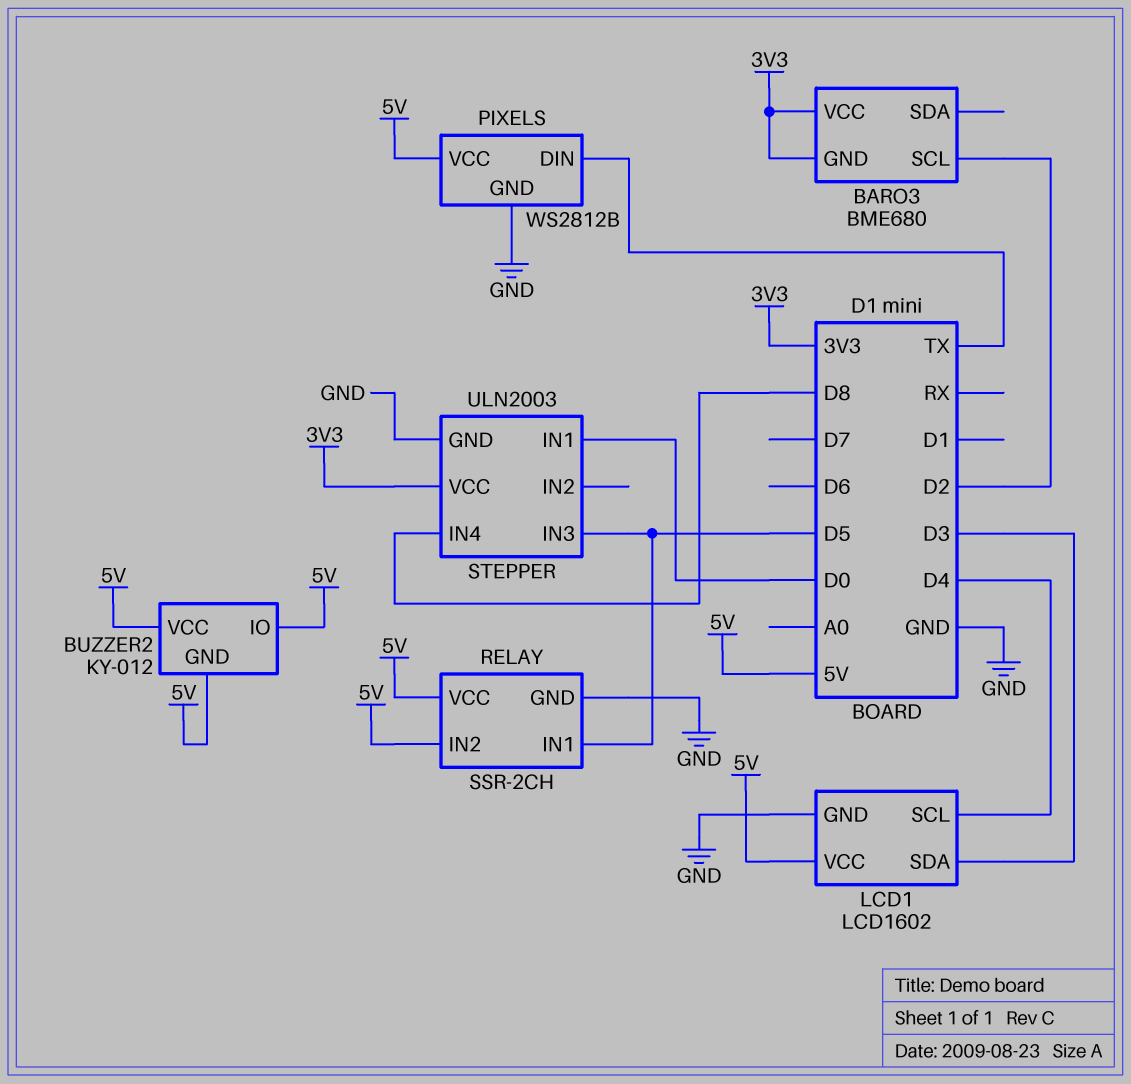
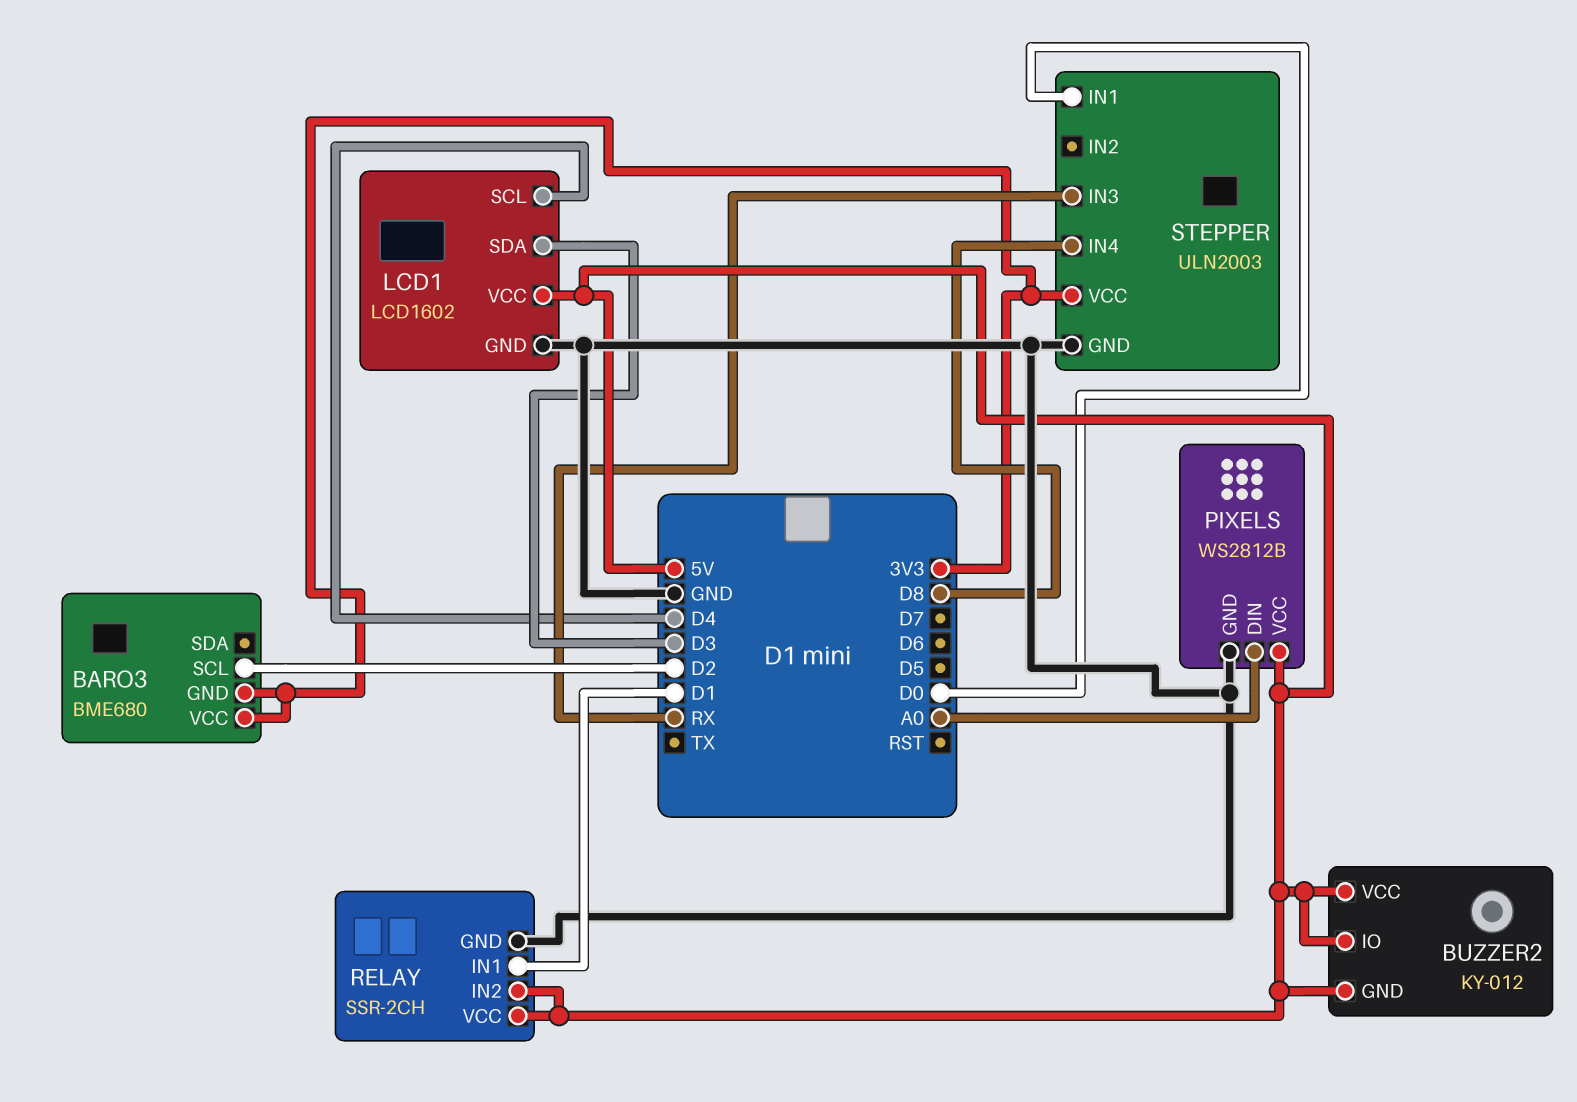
PIXELS pin DIN: TX -> A0
RELAY pin IN1: D5 -> D1
STEPPER pin IN3: D5 -> RX

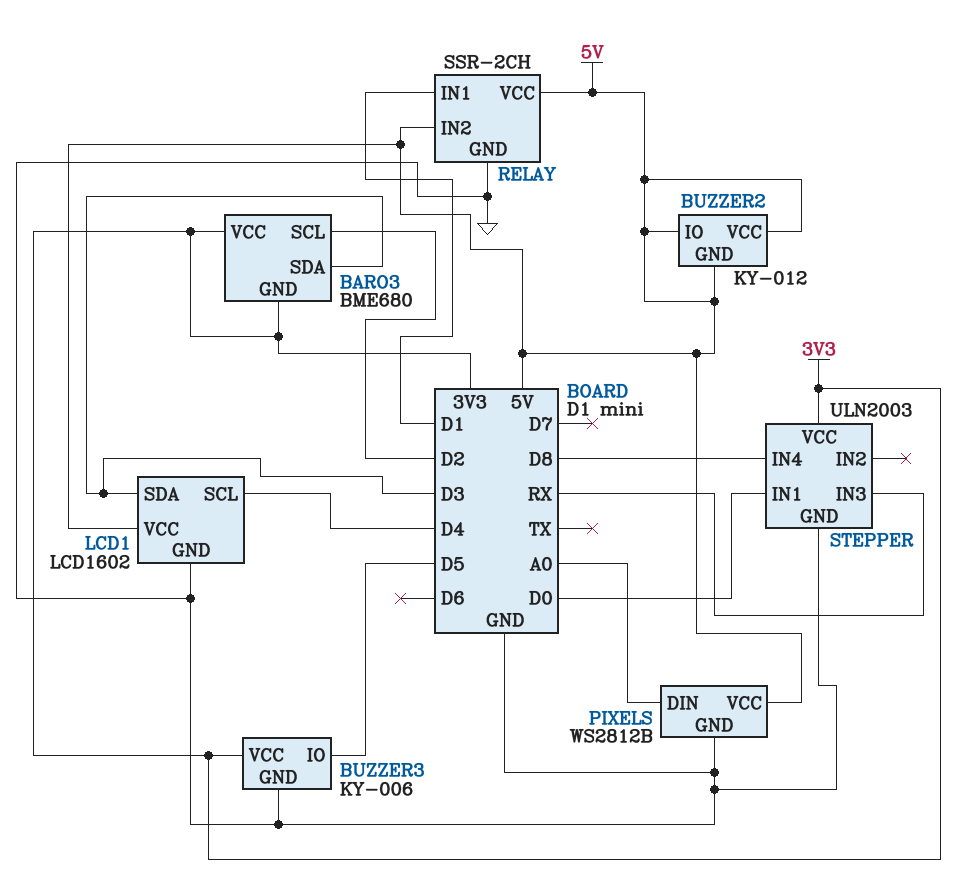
BARO3 pin SDA: none -> D3
BUZZER3: none -> KY-006
BUZZER3 pin GND: none -> GND
BUZZER3 pin IO: none -> D5
BUZZER3 pin VCC: none -> 3V3

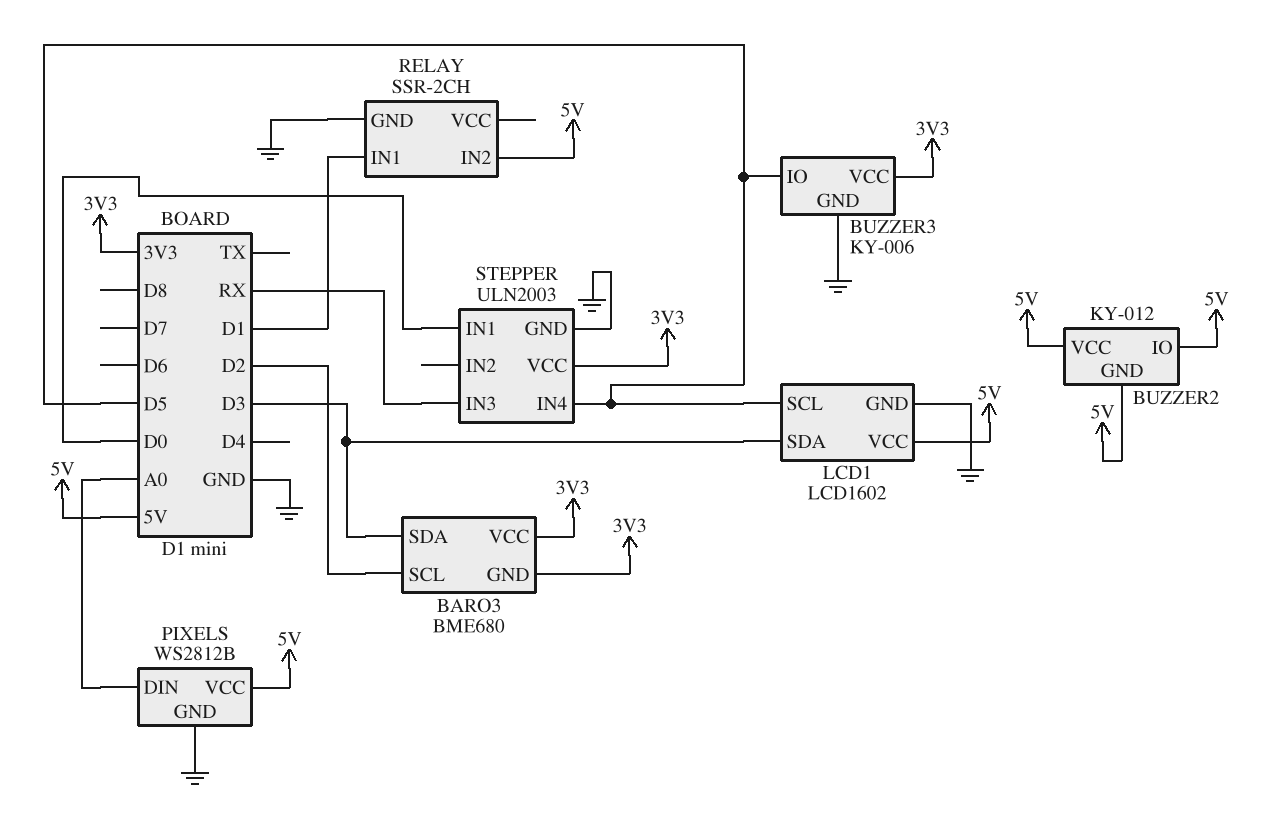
LCD1 pin SCL: D4 -> D5
RELAY pin VCC: 5V -> none
STEPPER pin IN4: D8 -> D5

